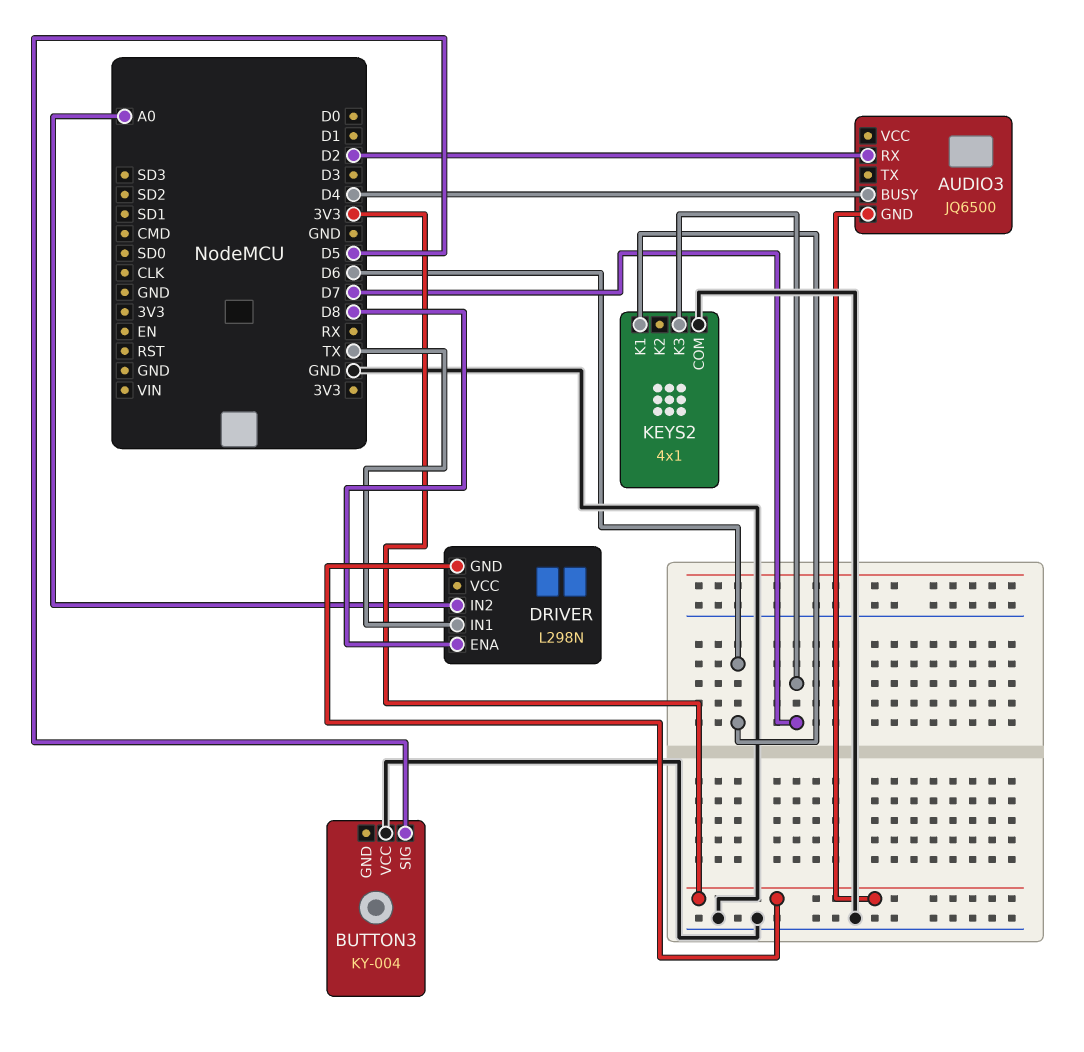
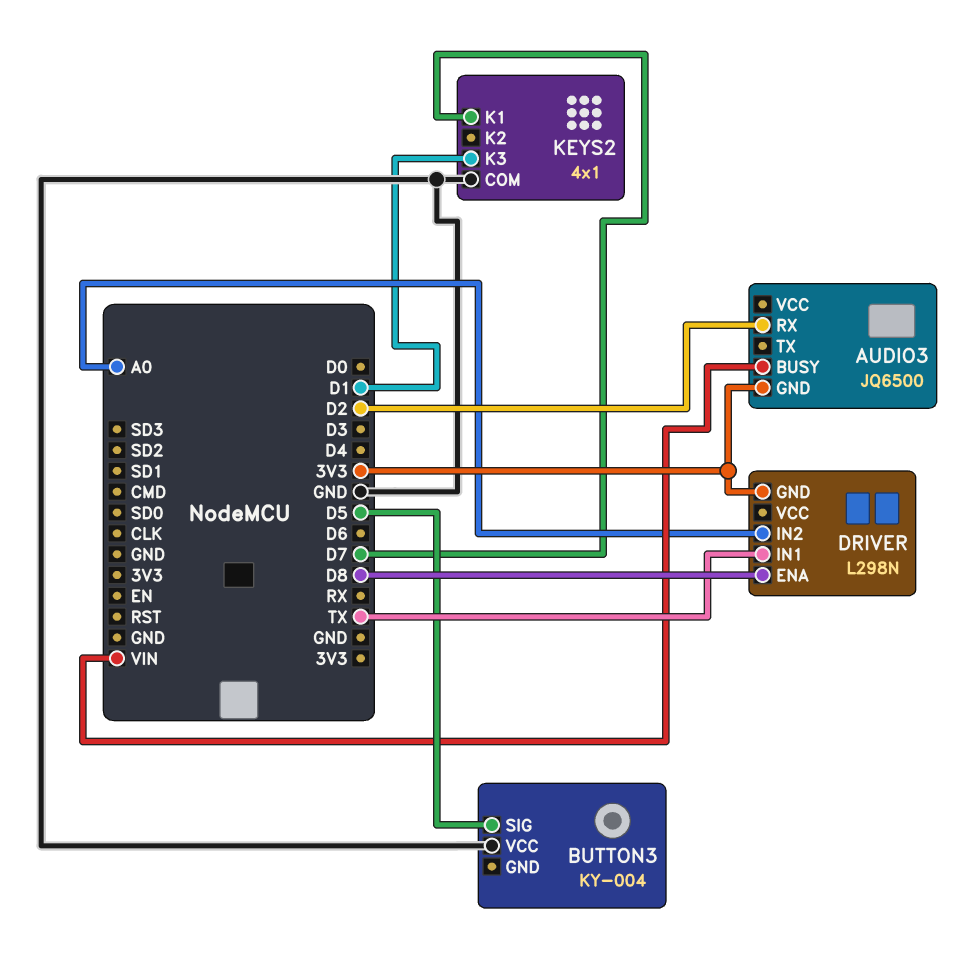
AUDIO3 pin BUSY: D4 -> VIN
KEYS2 pin K1: D6 -> D7
KEYS2 pin K3: D7 -> D1

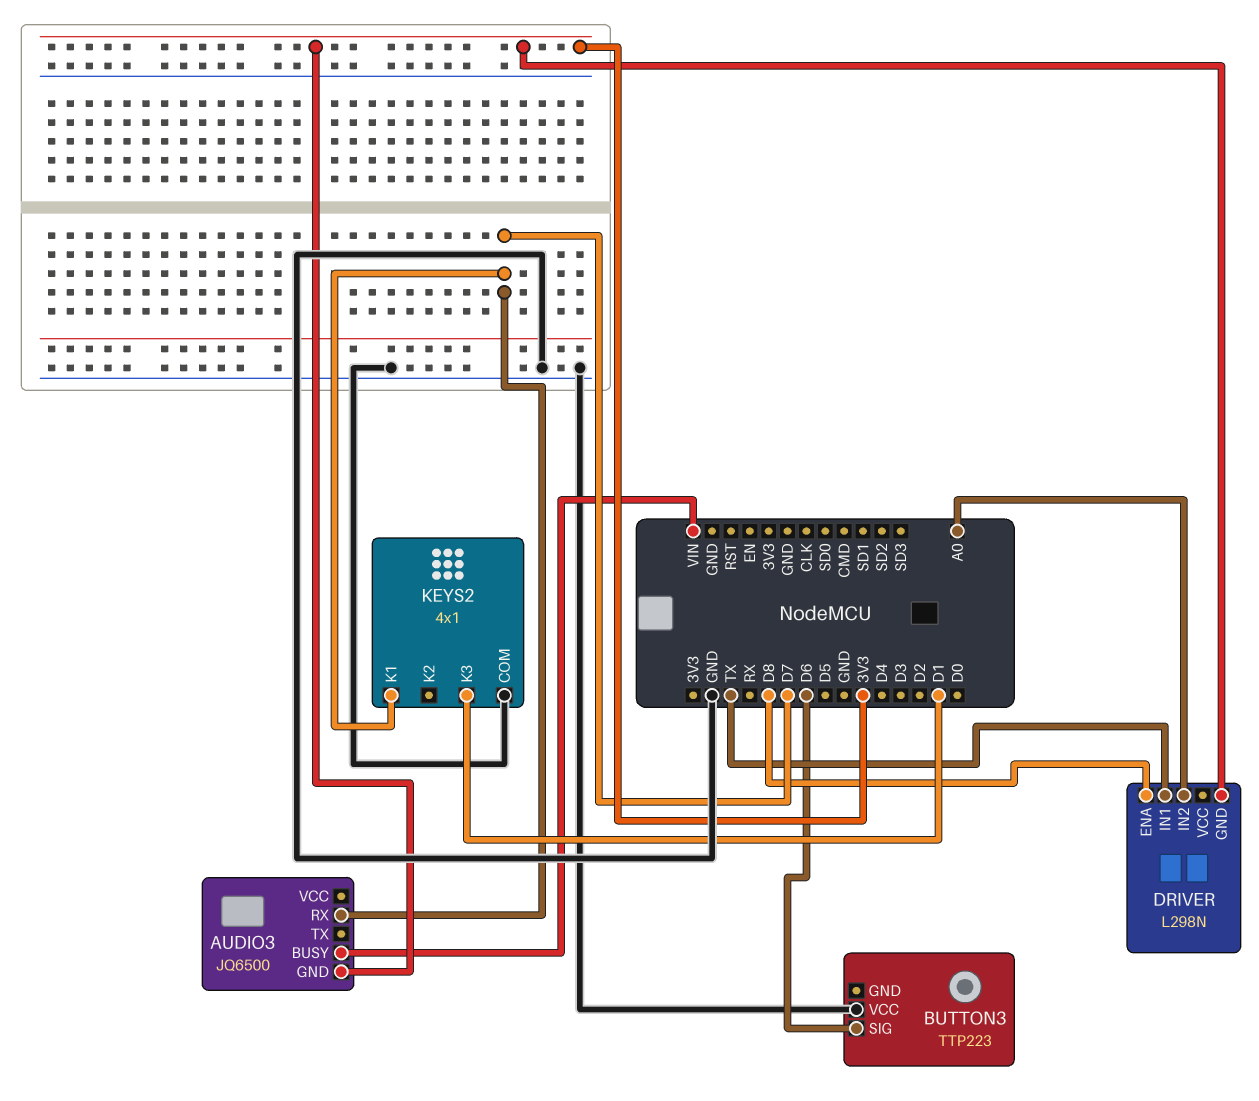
AUDIO3 pin RX: D2 -> D7
BUTTON3: KY-004 -> TTP223
BUTTON3 pin SIG: D5 -> D6

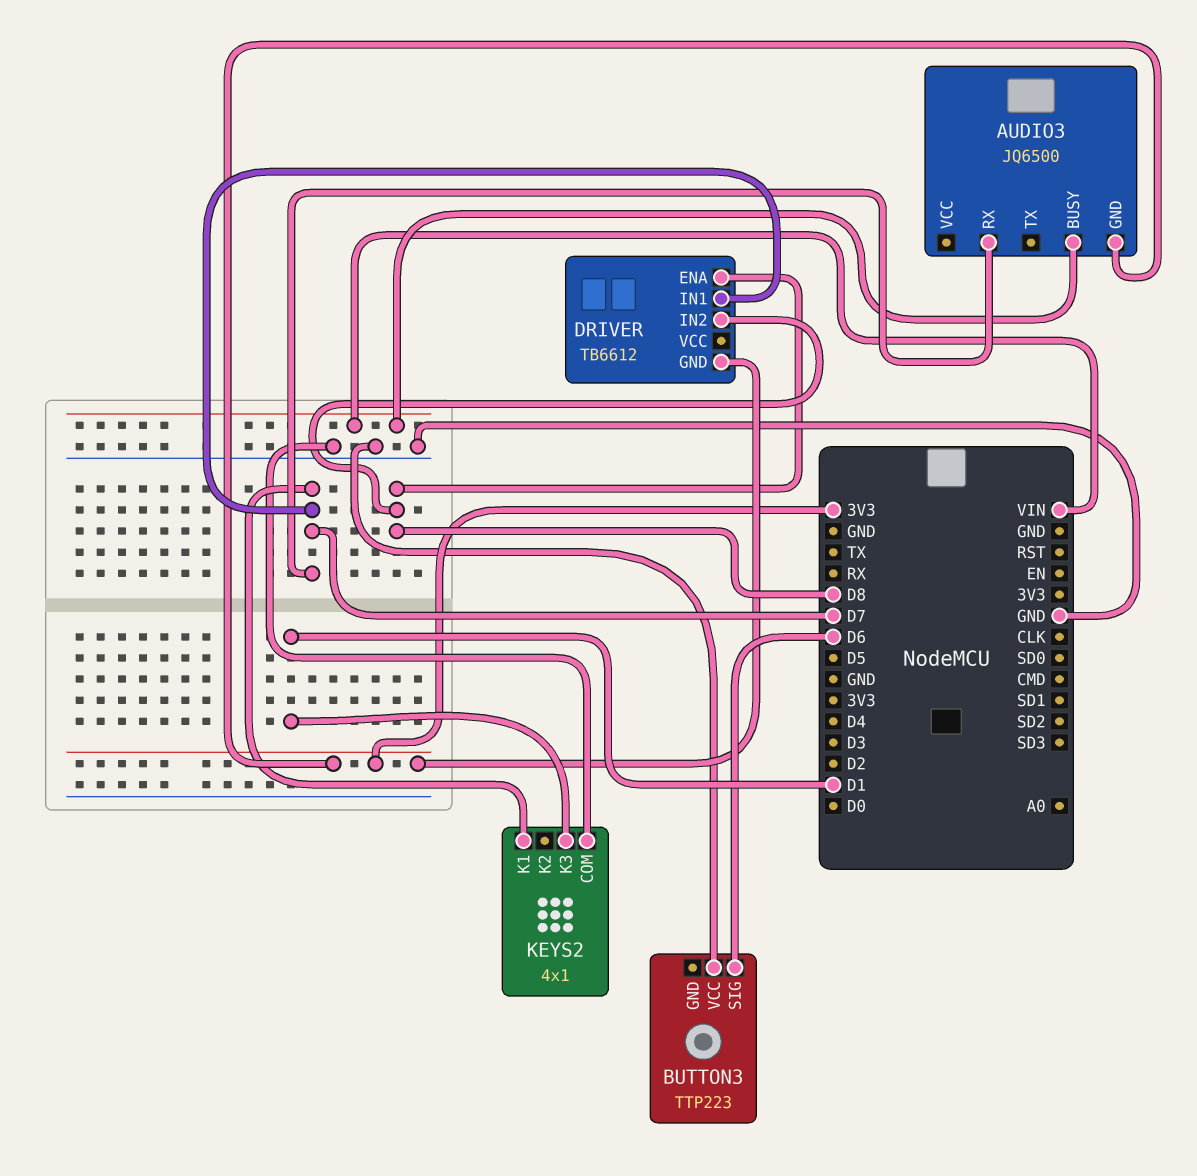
DRIVER: L298N -> TB6612
DRIVER pin IN1: TX -> D7
DRIVER pin IN2: A0 -> D8

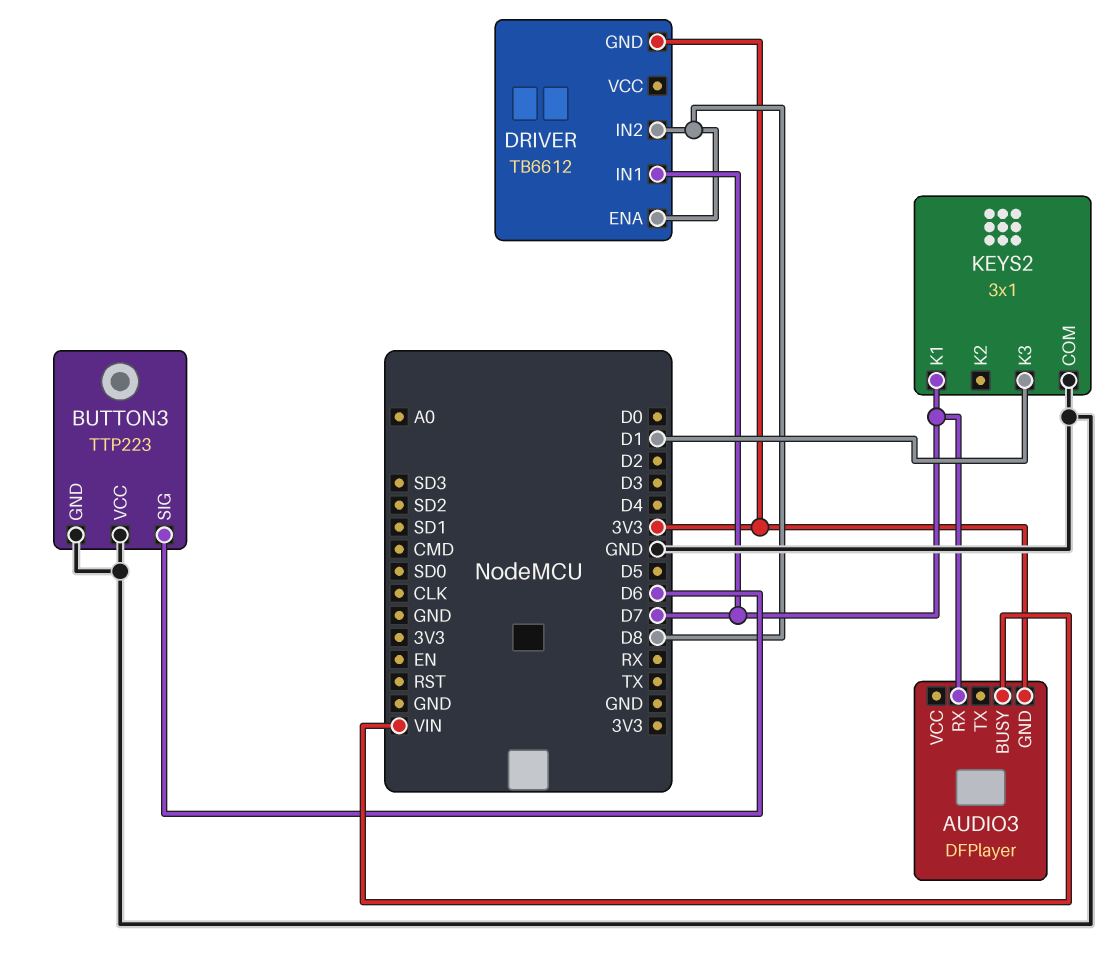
AUDIO3: JQ6500 -> DFPlayer
BUTTON3 pin GND: none -> GND
KEYS2: 4x1 -> 3x1

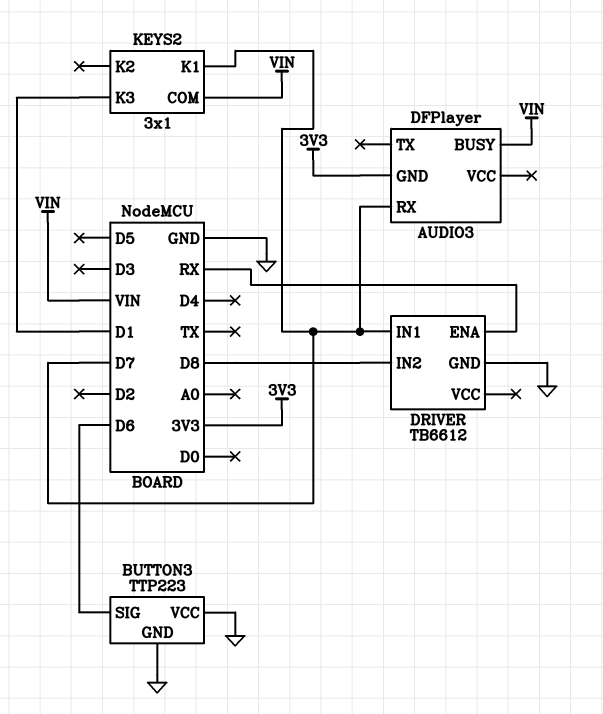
DRIVER pin ENA: D8 -> RX
DRIVER pin GND: 3V3 -> GND
KEYS2 pin COM: GND -> VIN

